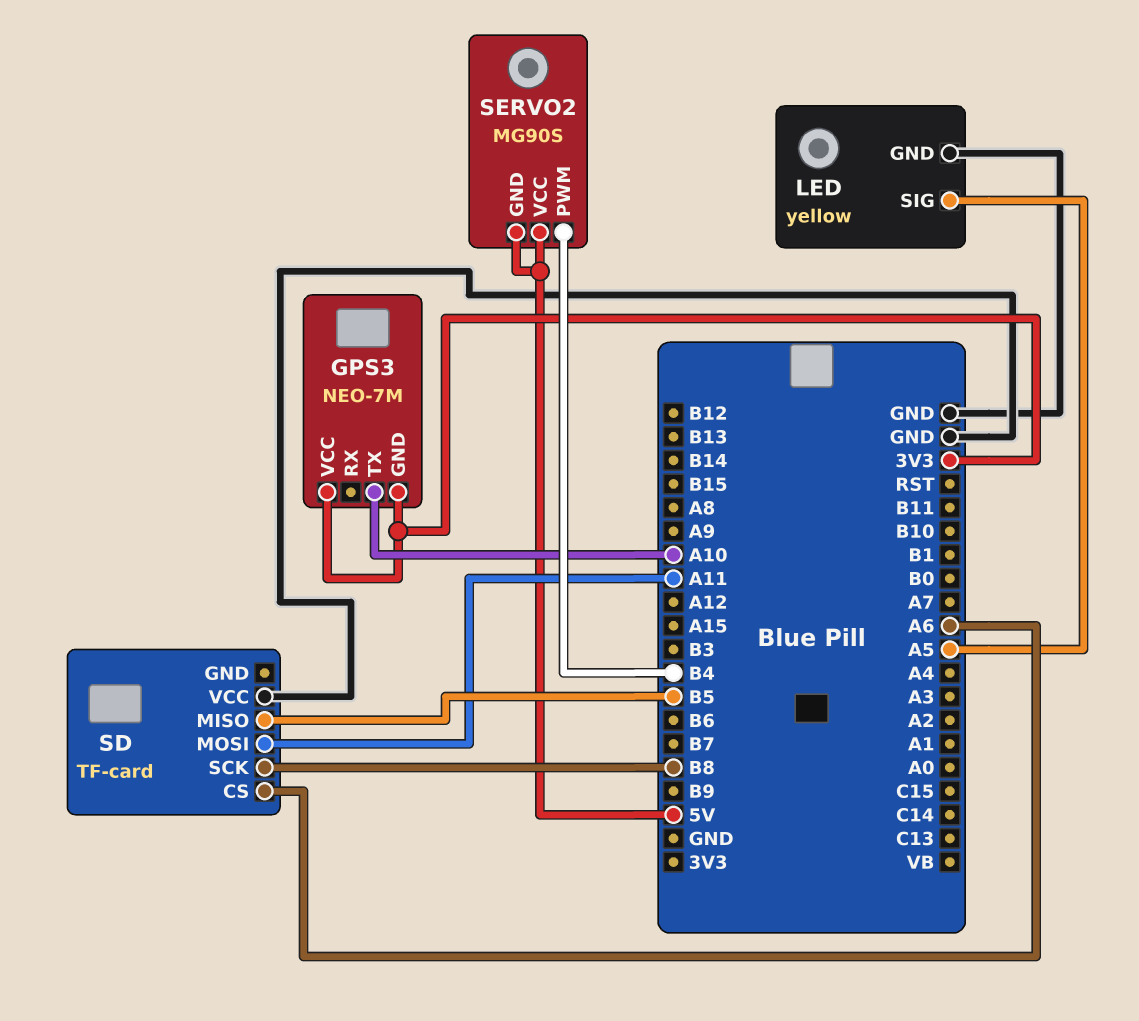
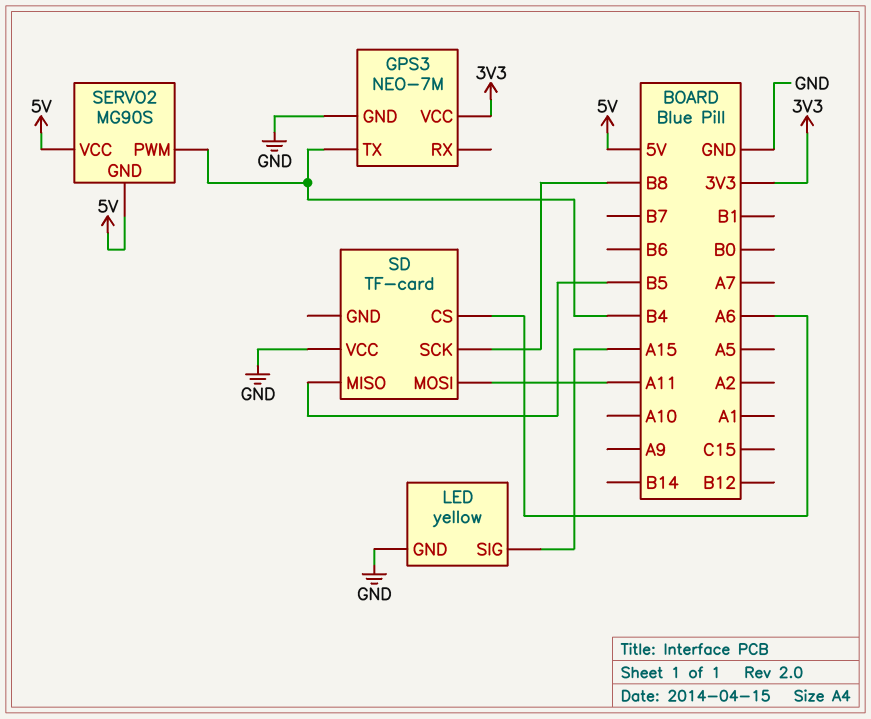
GPS3 pin GND: 3V3 -> GND
GPS3 pin TX: A10 -> B4
LED pin SIG: A5 -> A15

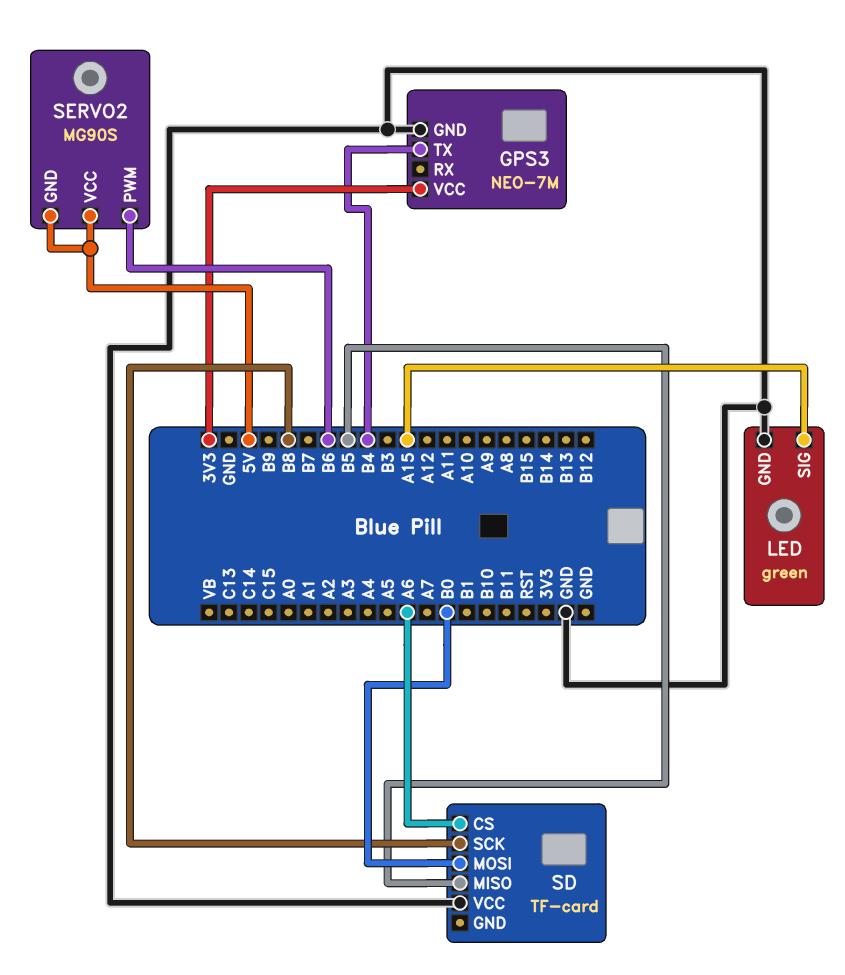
LED: yellow -> green
SD pin MOSI: A11 -> B0
SERVO2 pin PWM: B4 -> B6

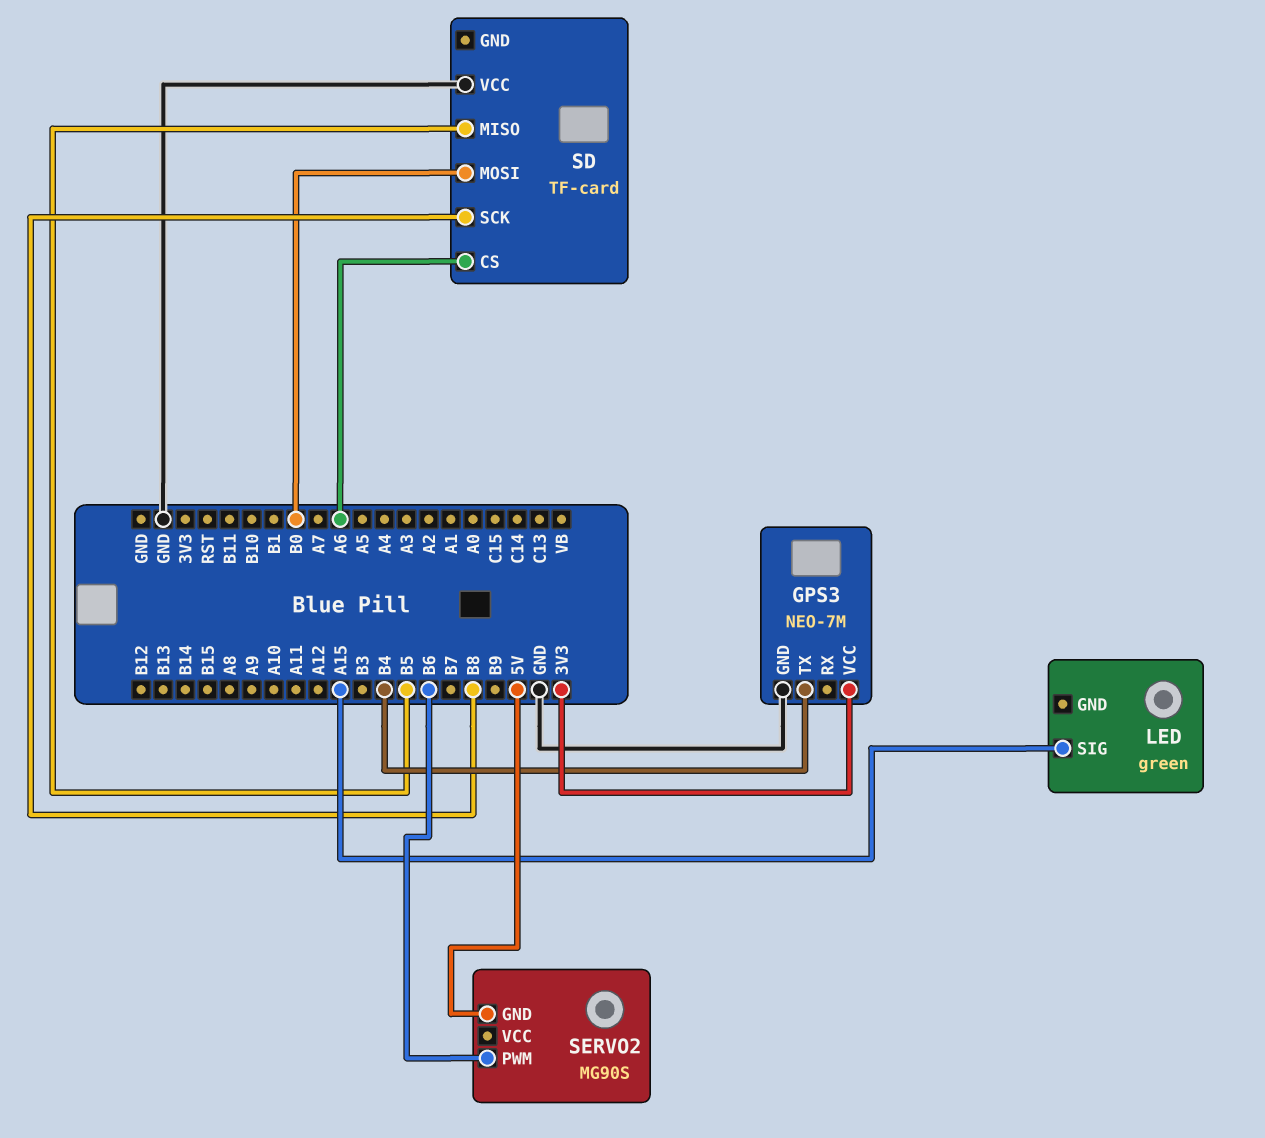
LED pin GND: GND -> none
SERVO2 pin VCC: 5V -> none

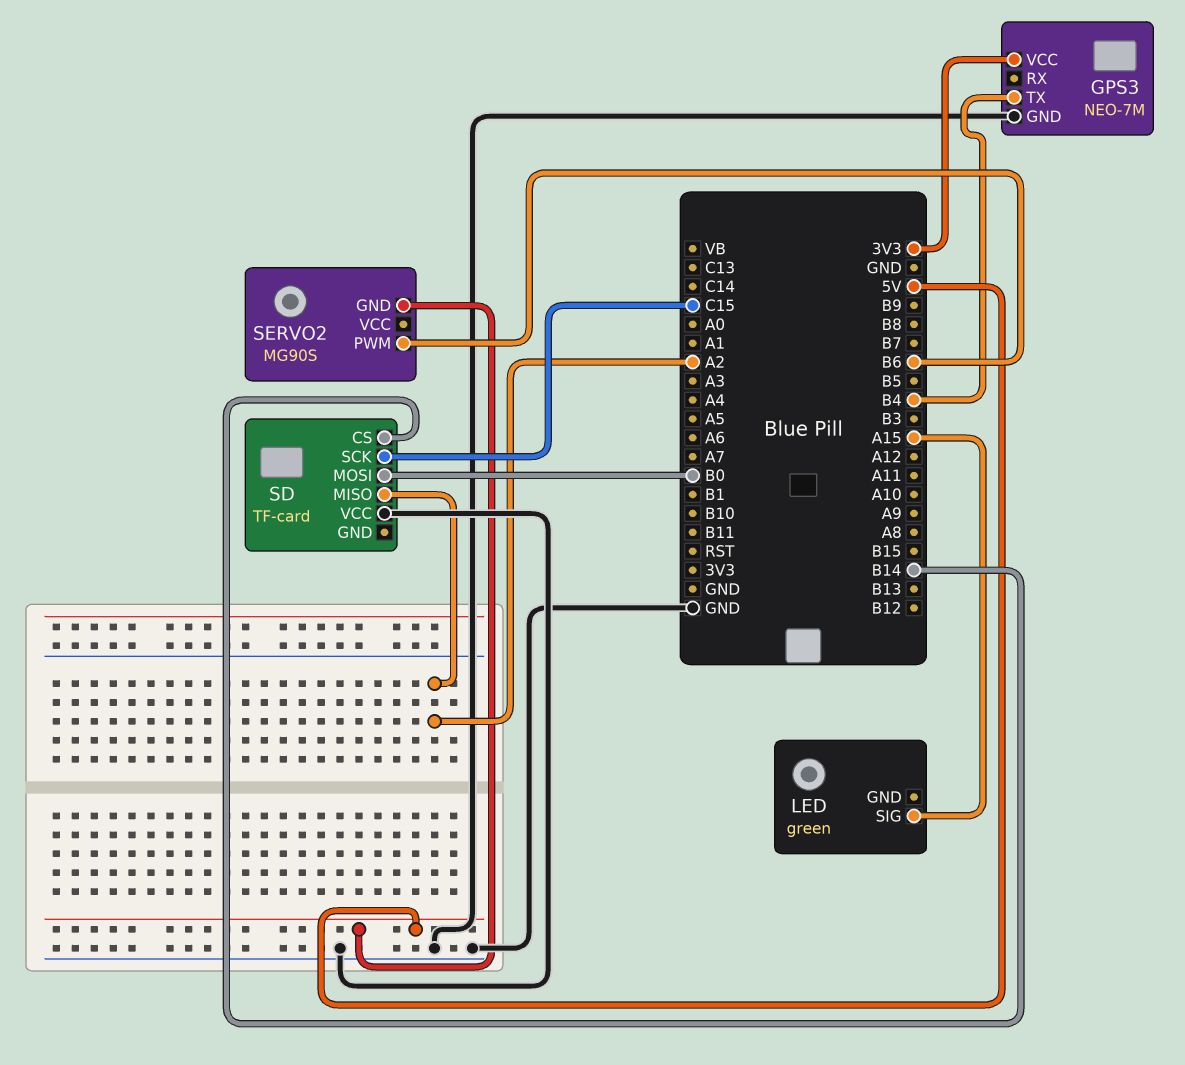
SD pin CS: A6 -> B14
SD pin MISO: B5 -> A2
SD pin SCK: B8 -> C15

